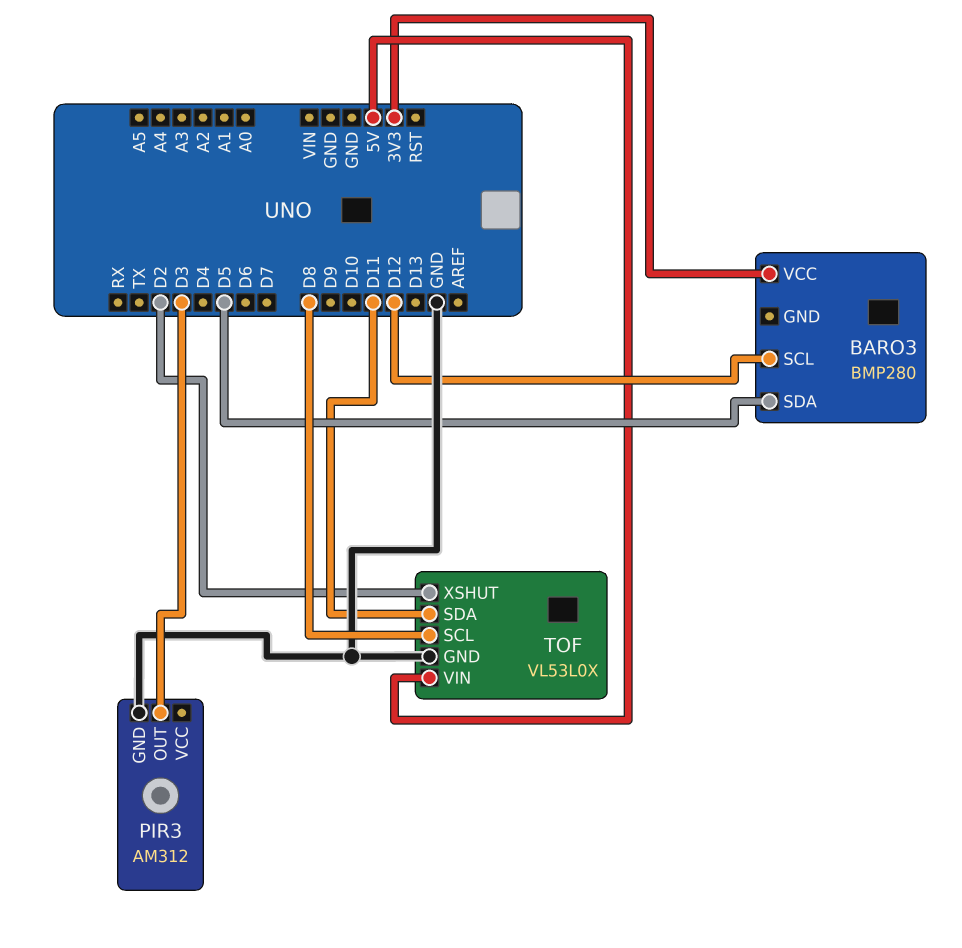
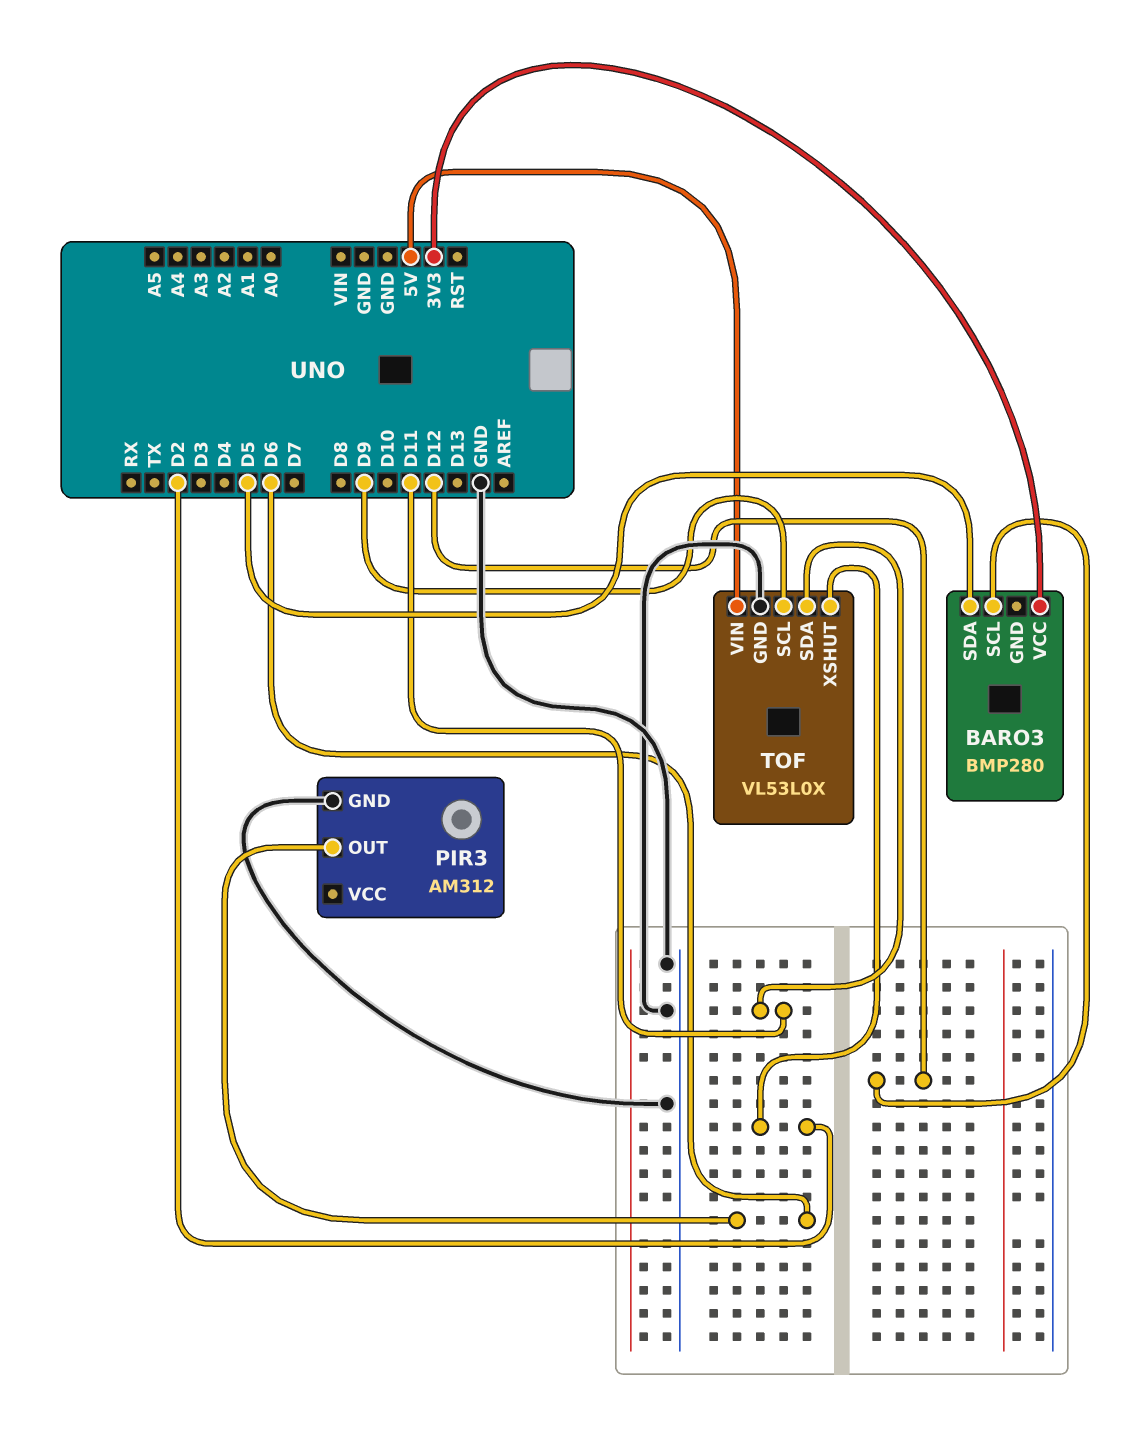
PIR3 pin OUT: D3 -> D6
TOF pin SCL: D8 -> D9

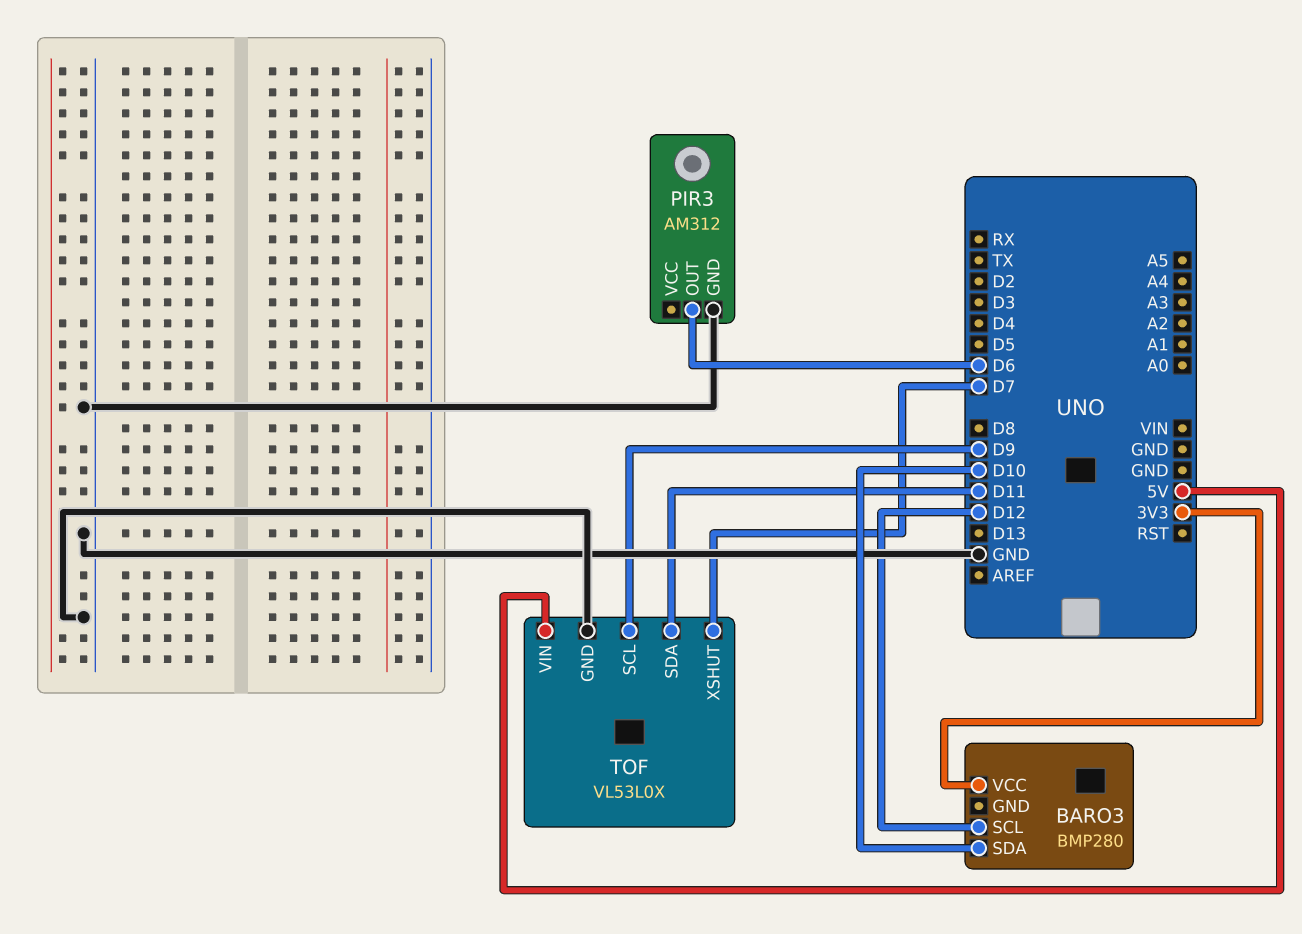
BARO3 pin SDA: D5 -> D10
TOF pin XSHUT: D2 -> D7

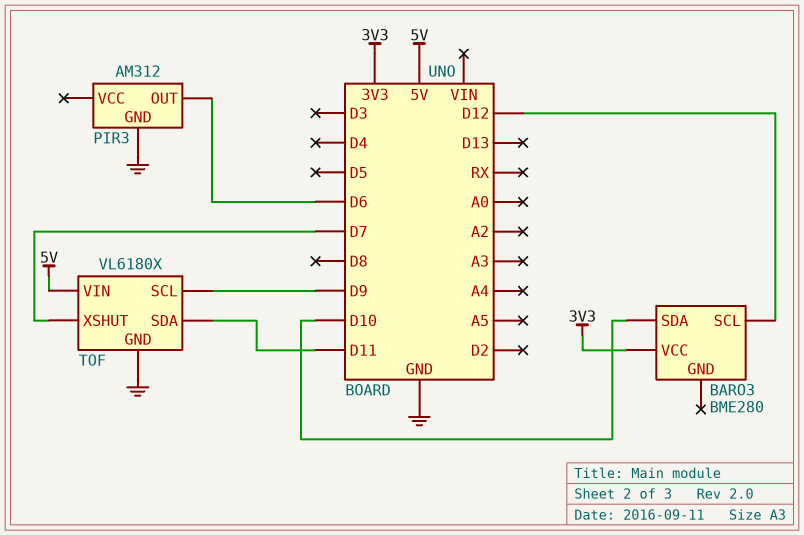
BARO3: BMP280 -> BME280
TOF: VL53L0X -> VL6180X

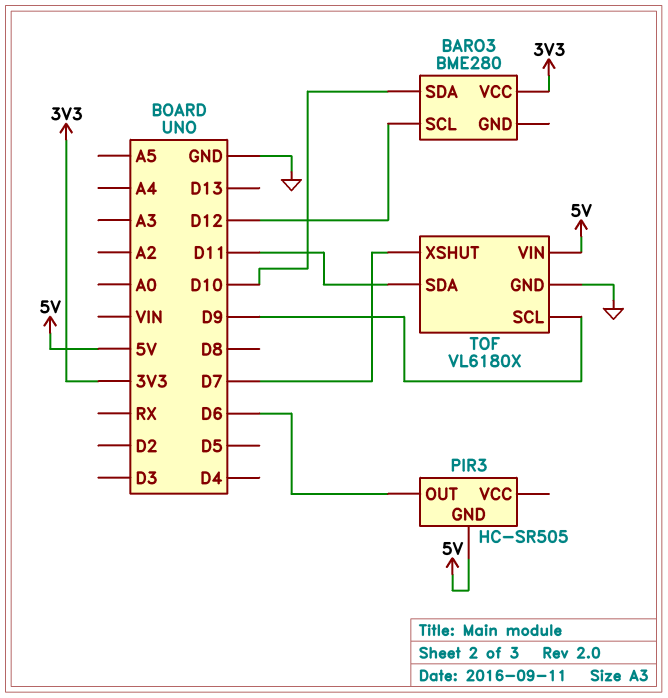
PIR3: AM312 -> HC-SR505
PIR3 pin GND: GND -> 5V

